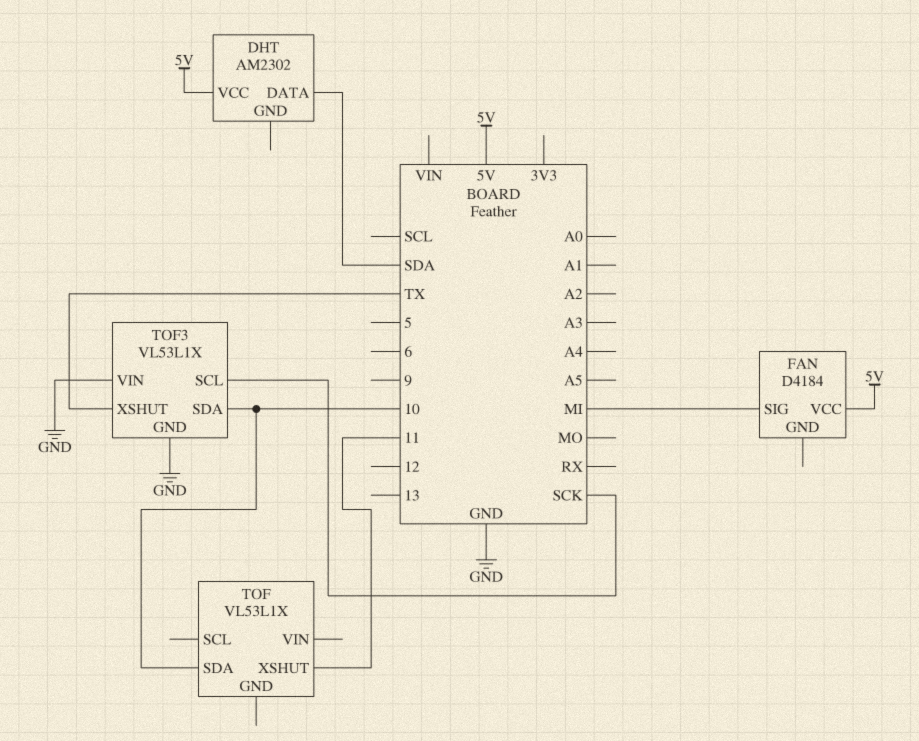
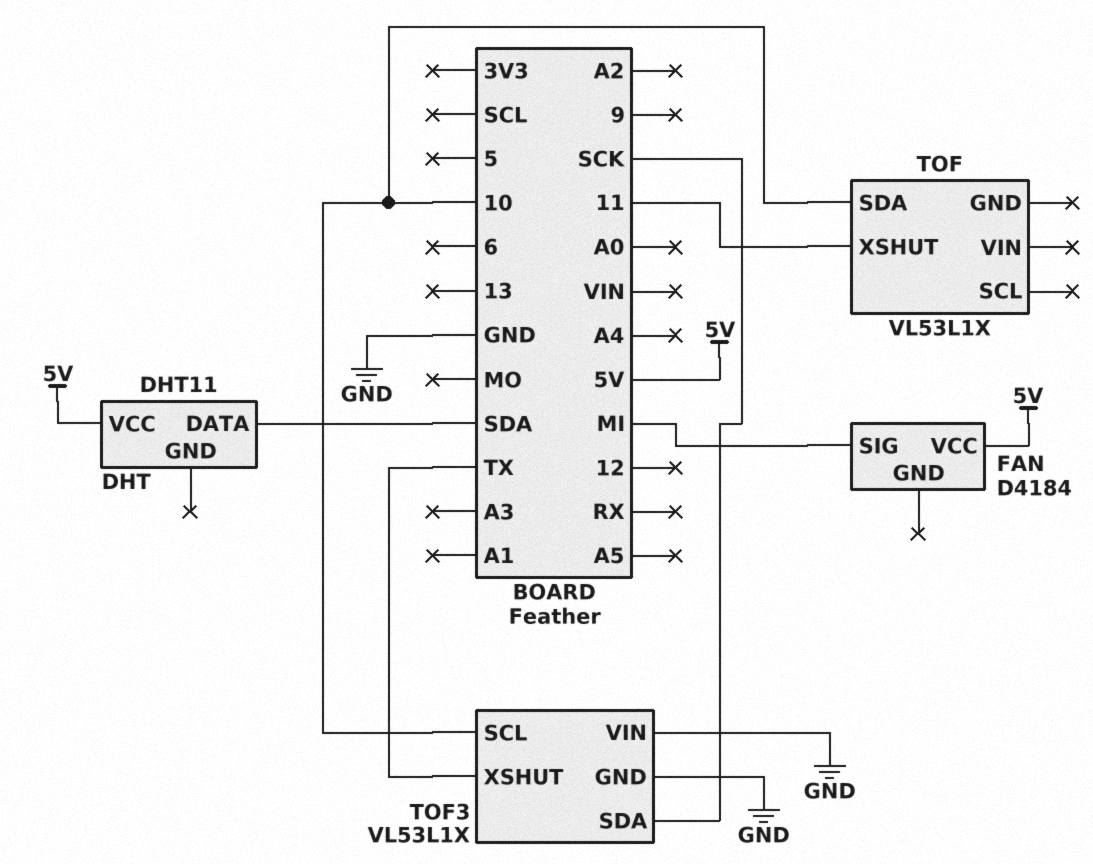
DHT: AM2302 -> DHT11
TOF3 pin SCL: SCK -> 10
TOF3 pin SDA: 10 -> SCK

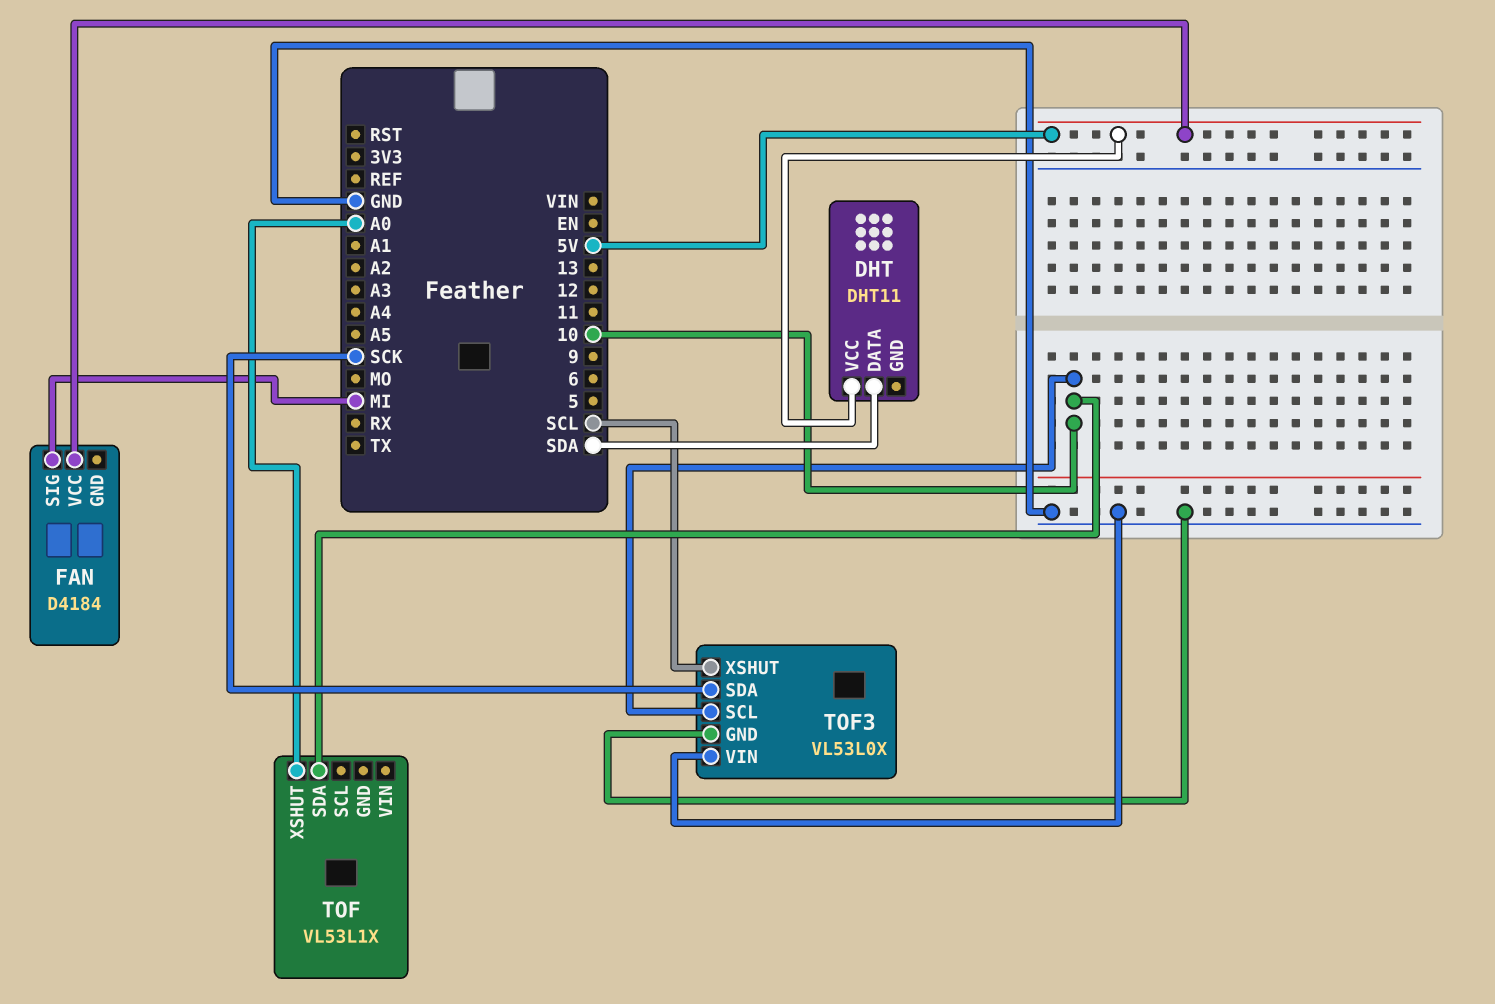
TOF pin XSHUT: 11 -> A0
TOF3: VL53L1X -> VL53L0X
TOF3 pin XSHUT: TX -> SCL

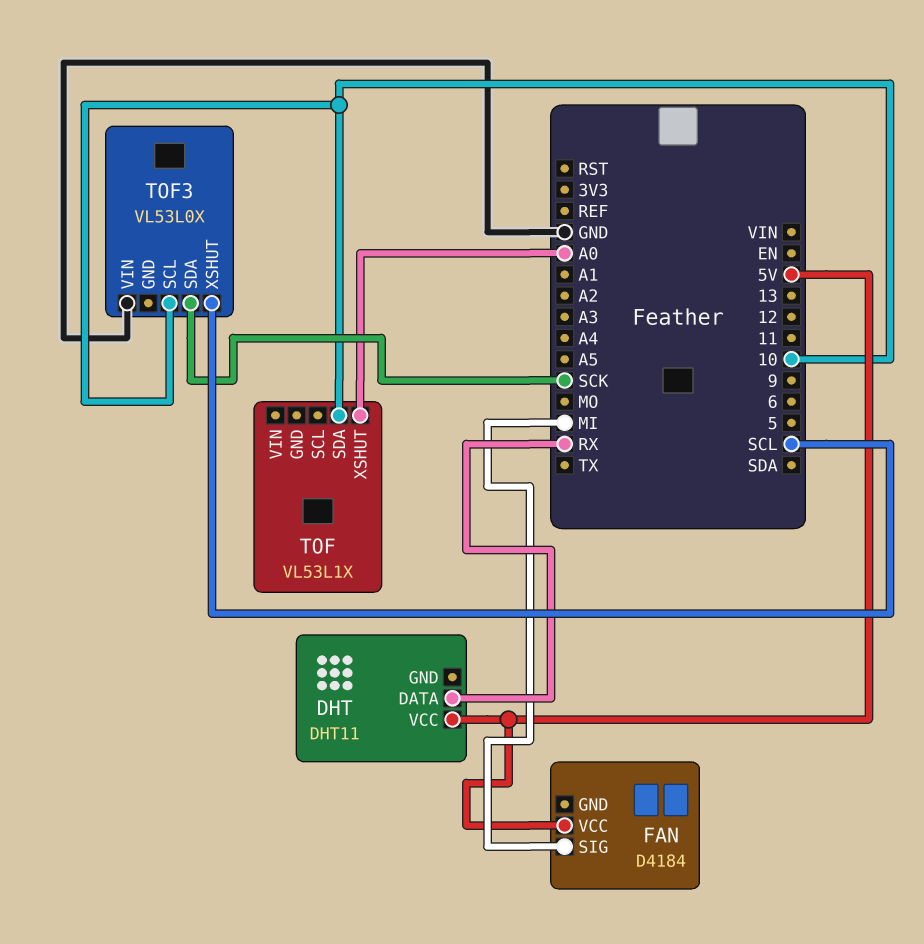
DHT pin DATA: SDA -> RX
TOF3 pin GND: GND -> none

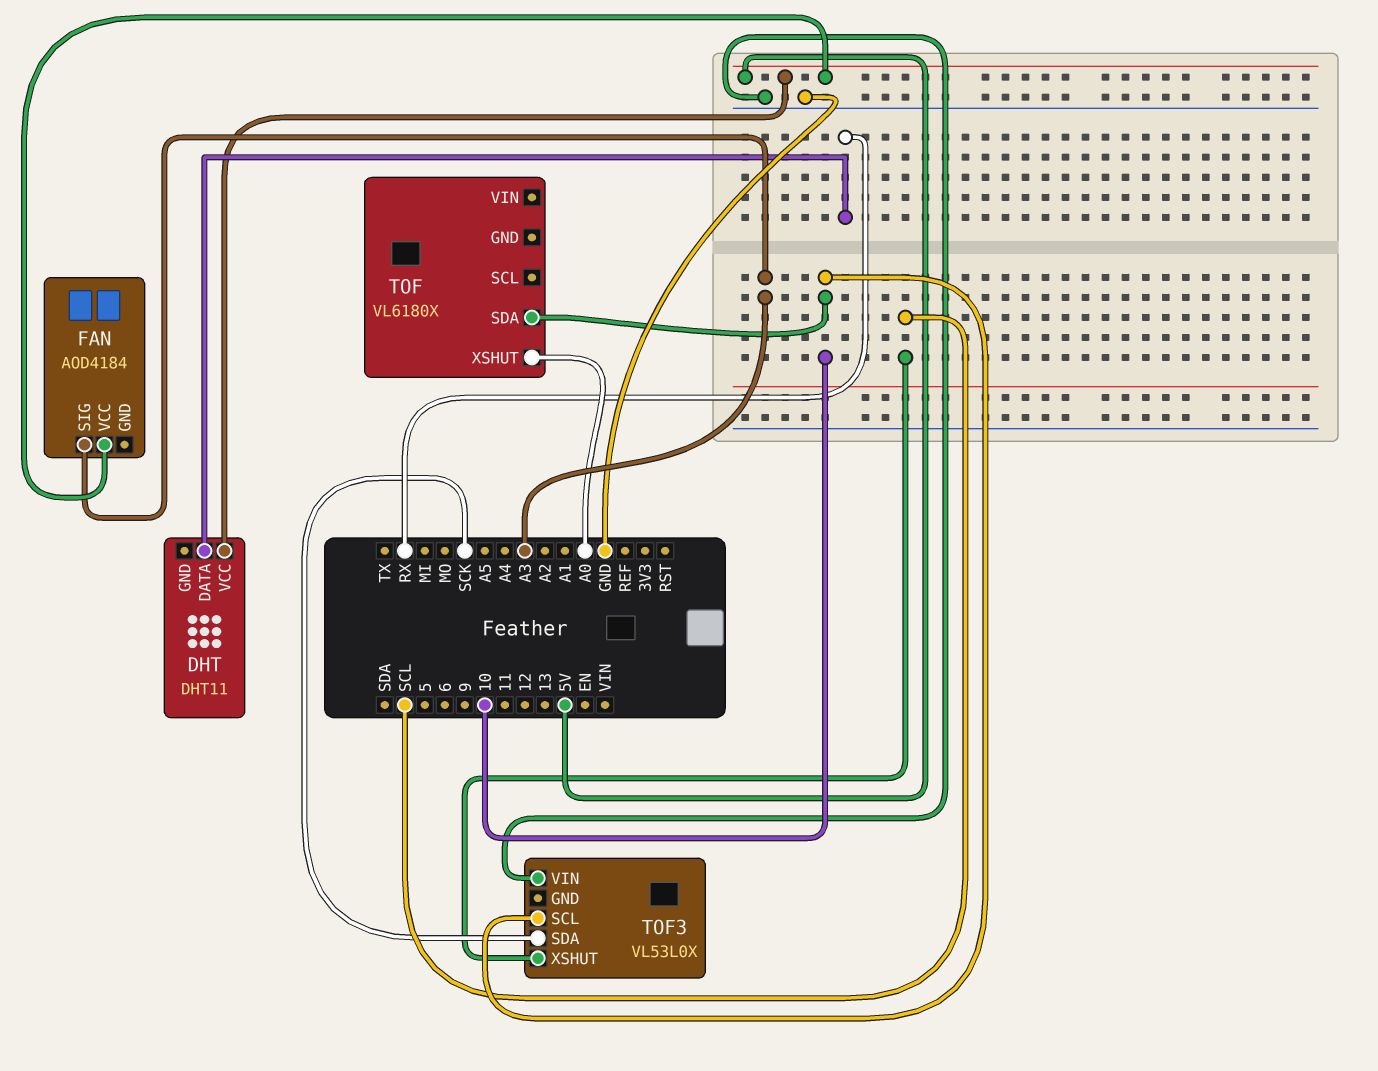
FAN: D4184 -> AOD4184
FAN pin SIG: MI -> A3
TOF: VL53L1X -> VL6180X

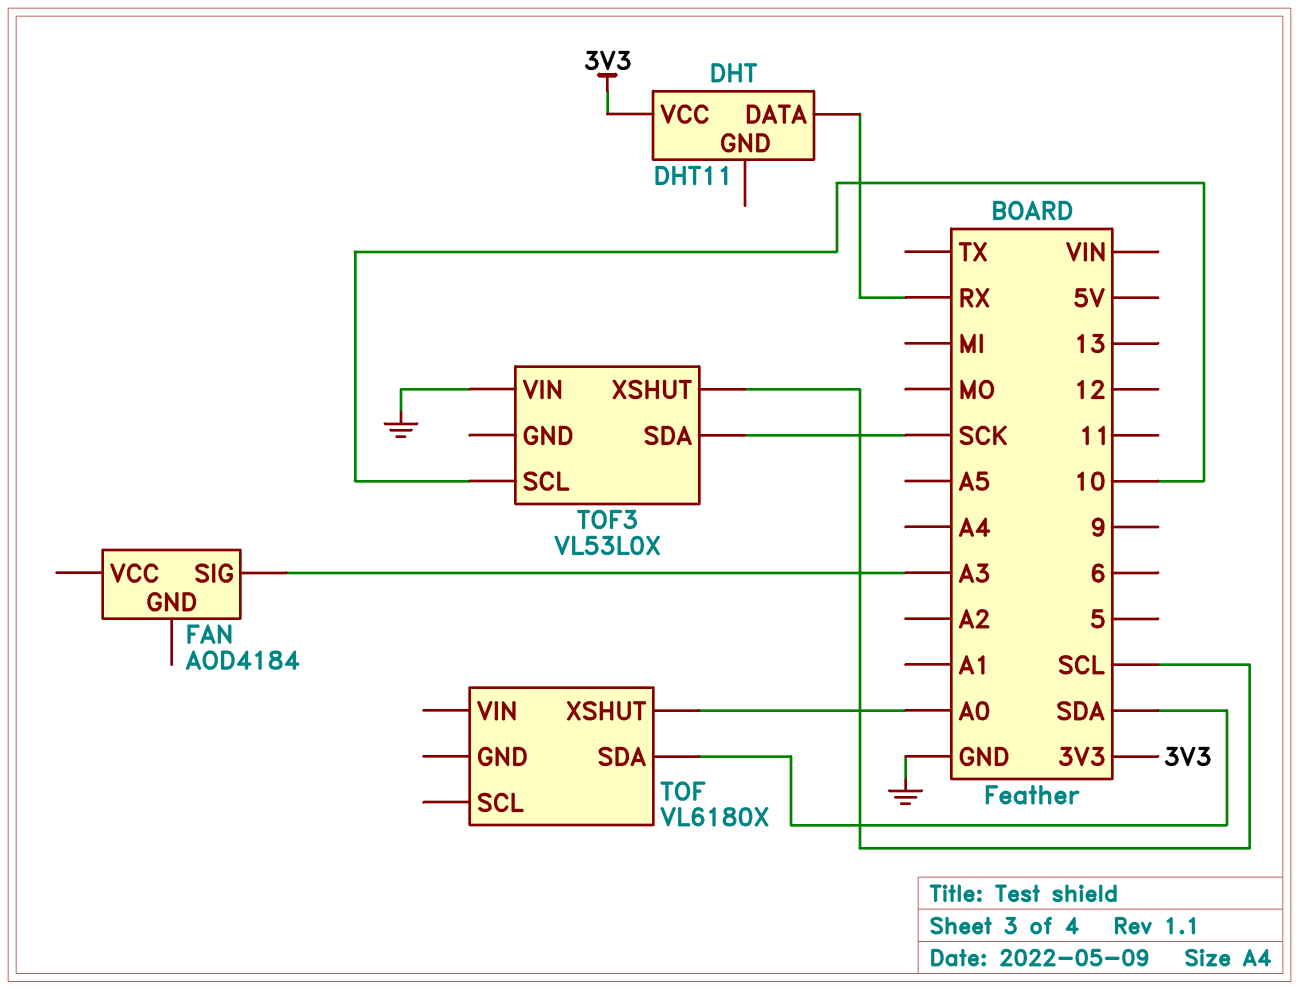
DHT pin VCC: 5V -> 3V3
FAN pin VCC: 5V -> none
TOF pin SDA: 10 -> SDA

